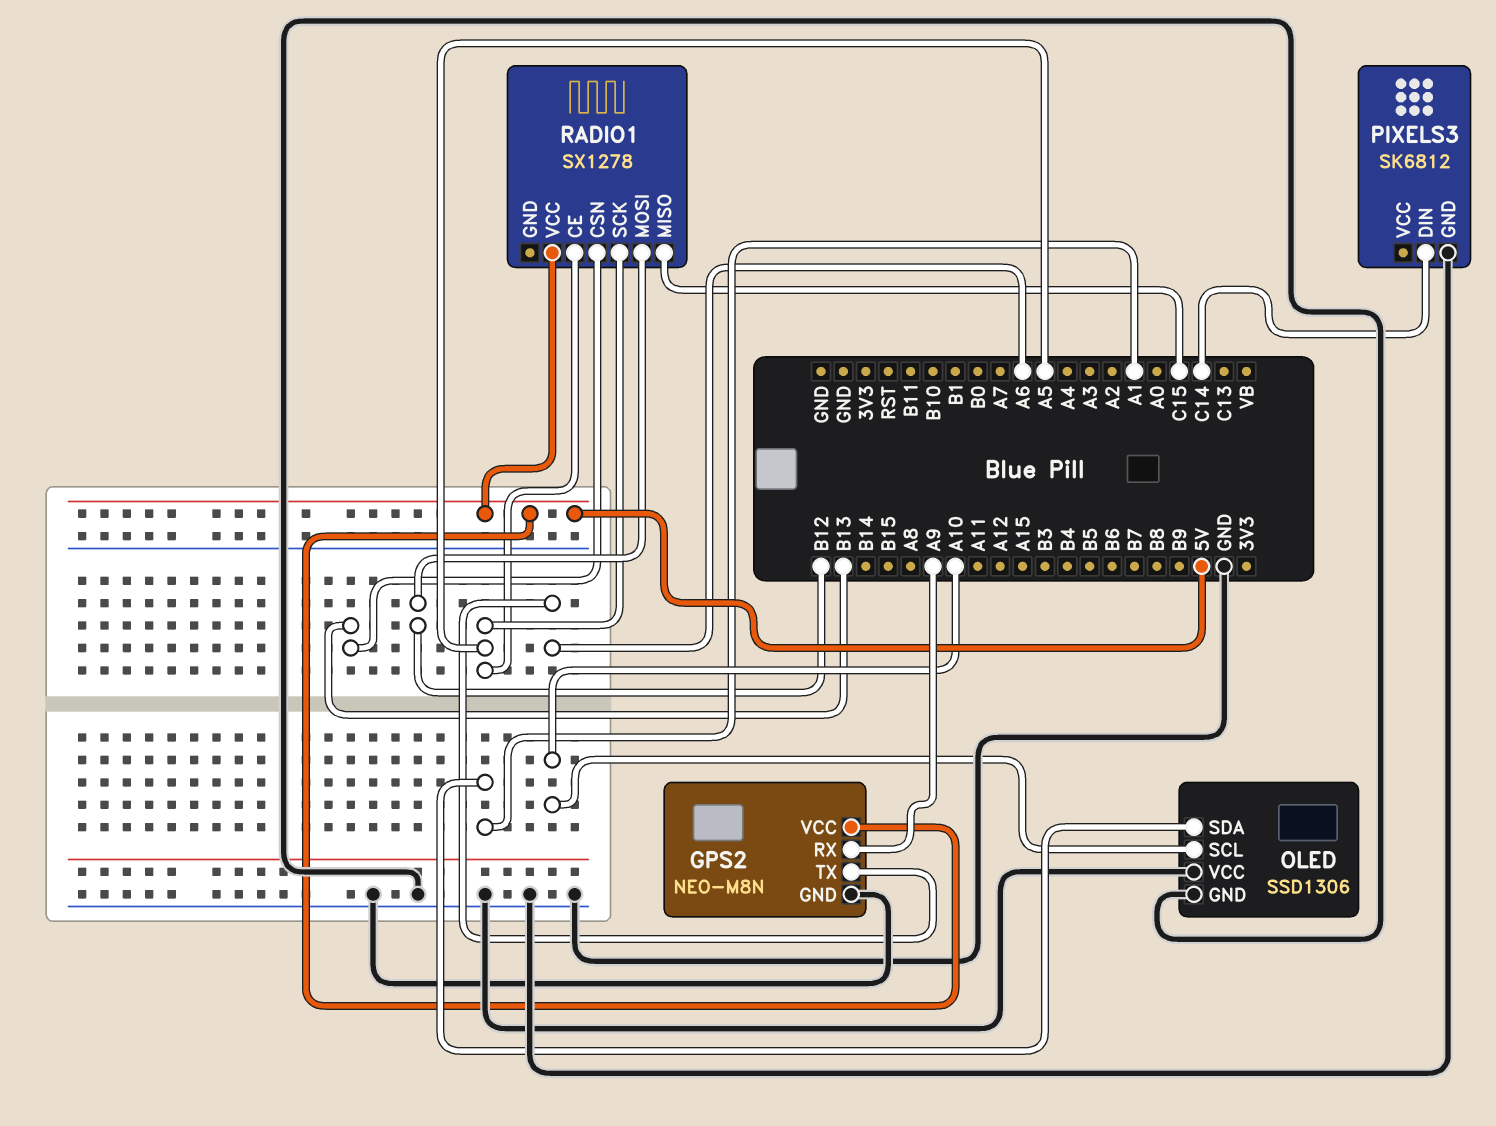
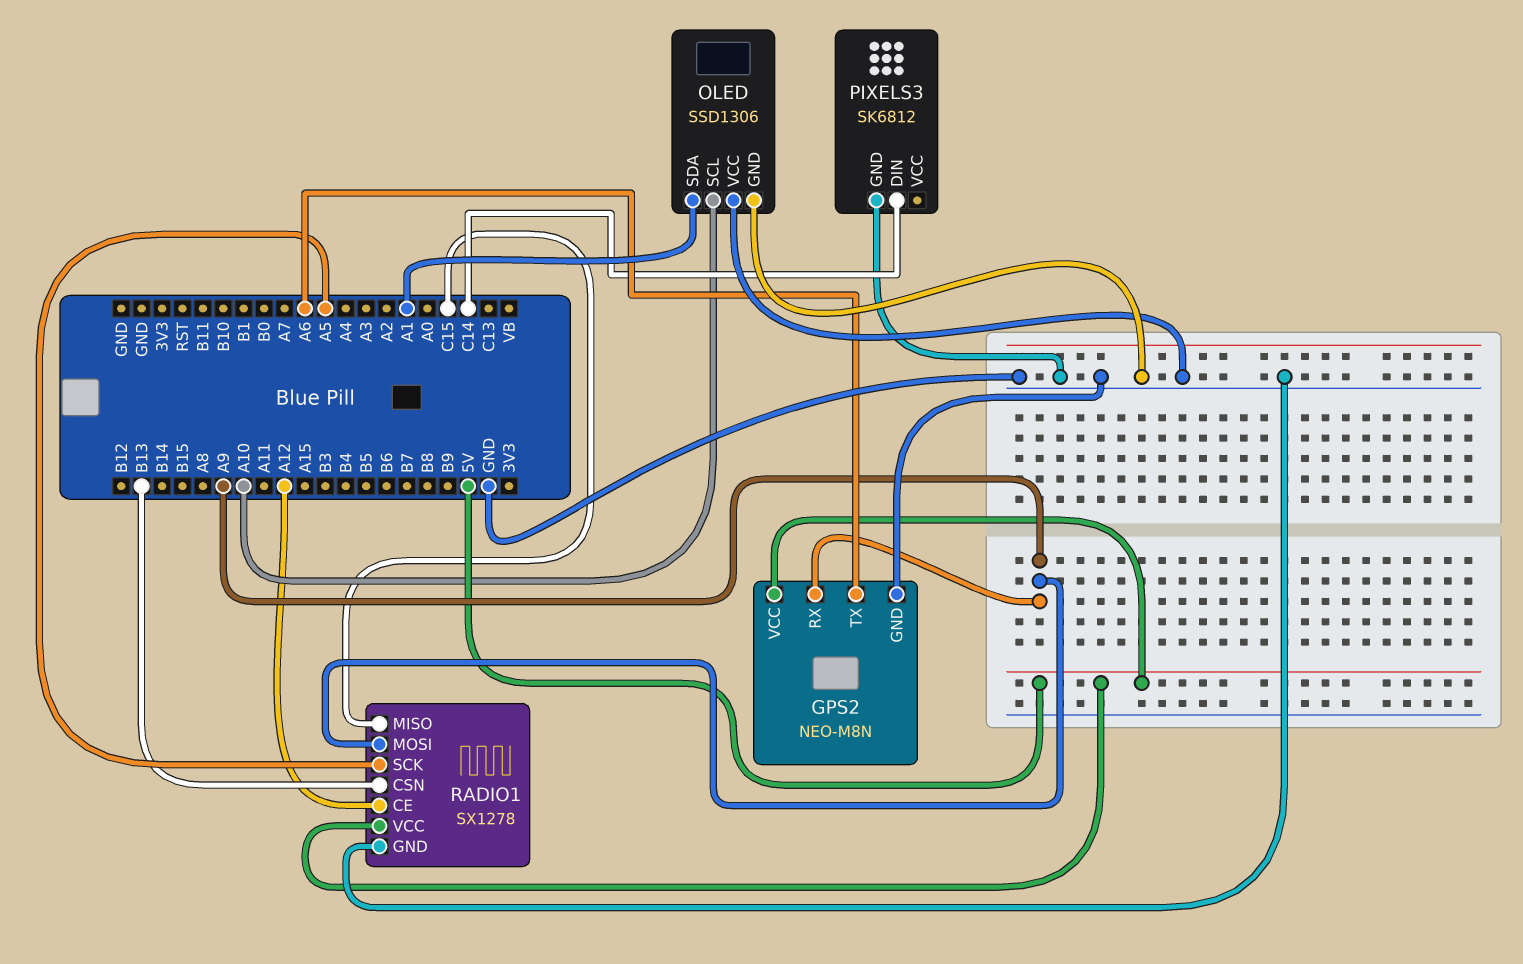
RADIO1 pin CE: A5 -> A12
RADIO1 pin GND: none -> GND
RADIO1 pin MOSI: B12 -> A9

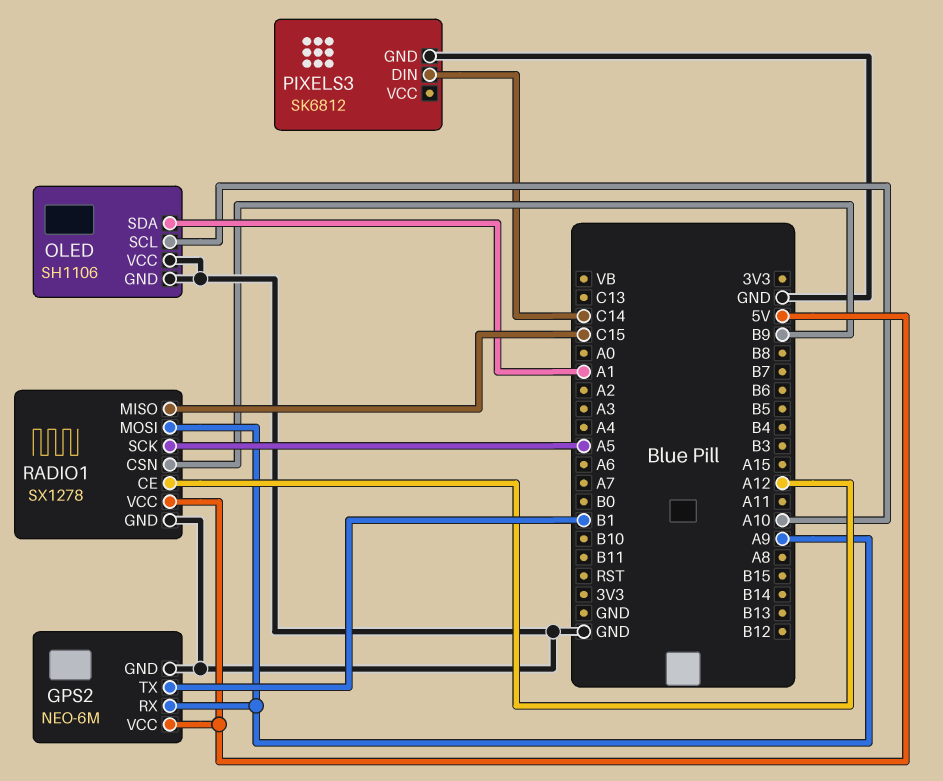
GPS2: NEO-M8N -> NEO-6M
GPS2 pin TX: A6 -> B1
OLED: SSD1306 -> SH1106
RADIO1 pin CSN: B13 -> B9

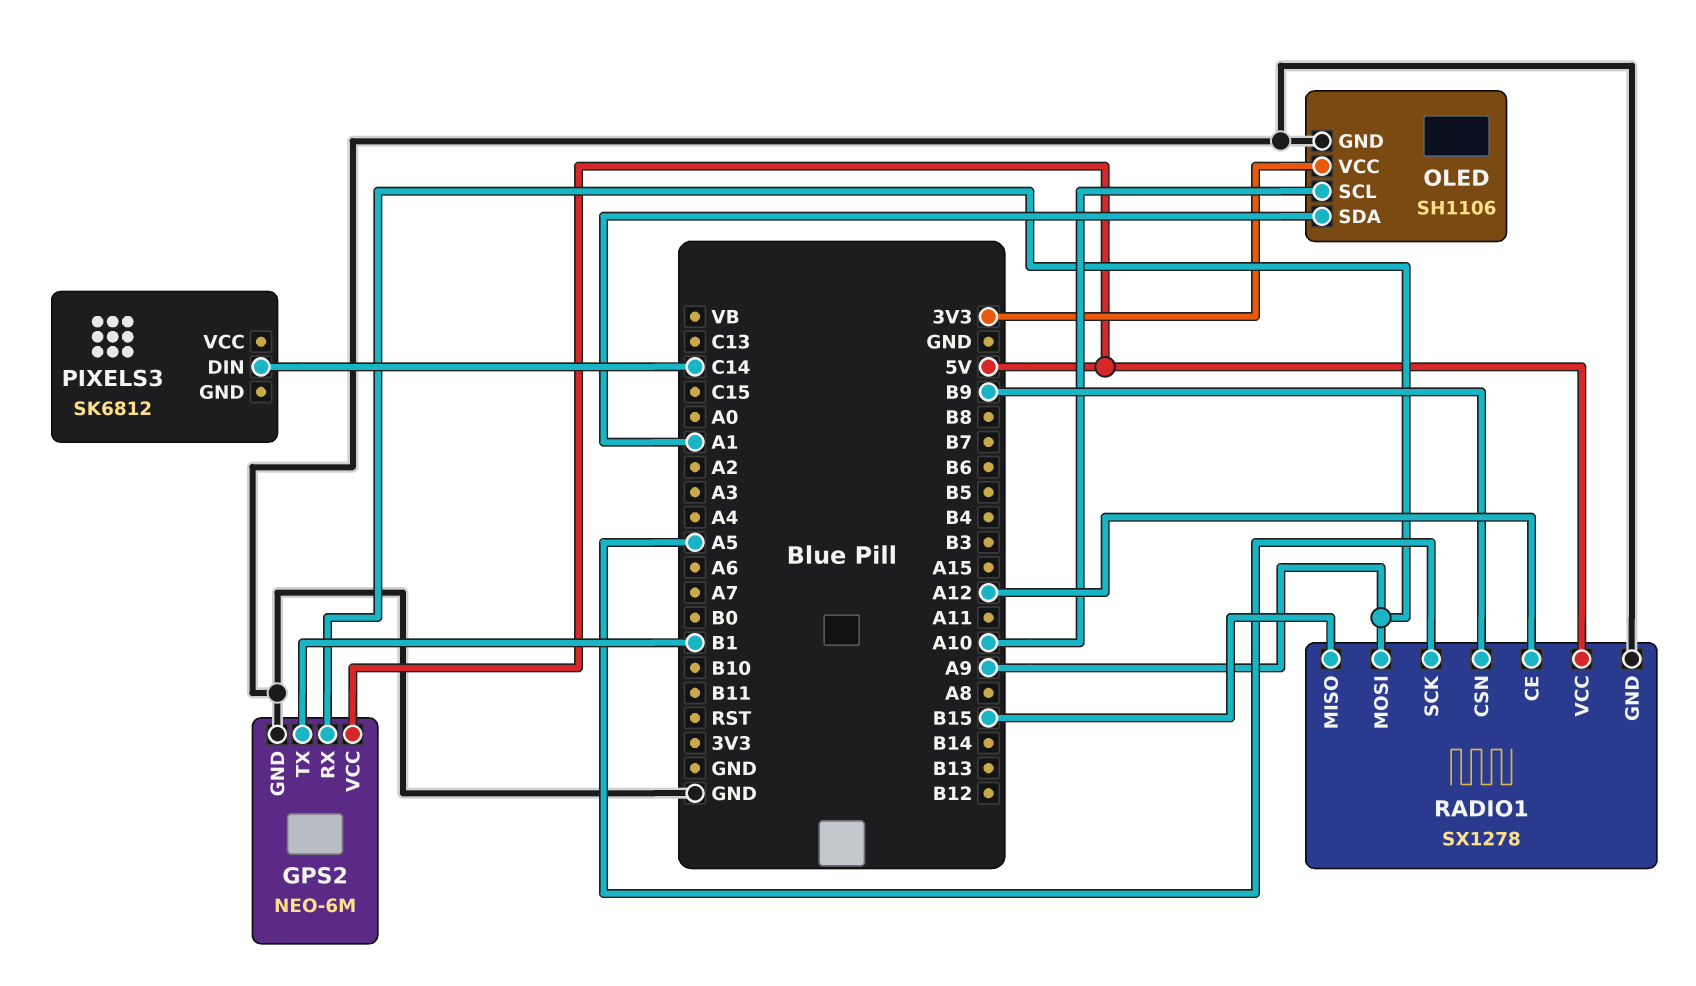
OLED pin VCC: GND -> 3V3
PIXELS3 pin GND: GND -> none
RADIO1 pin MISO: C15 -> B15

